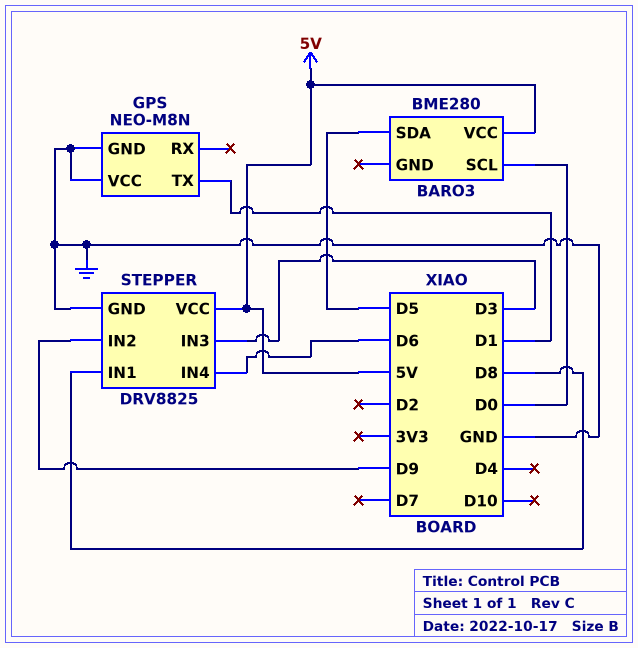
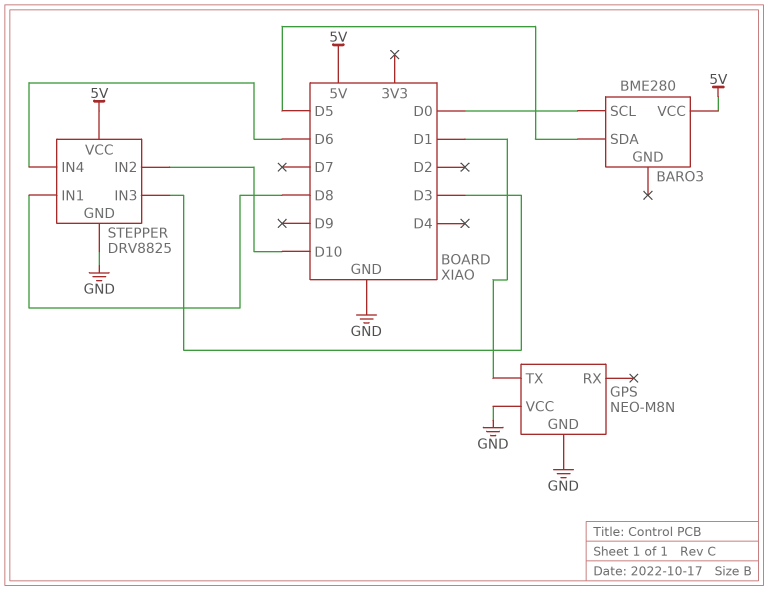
STEPPER pin IN2: D9 -> D10

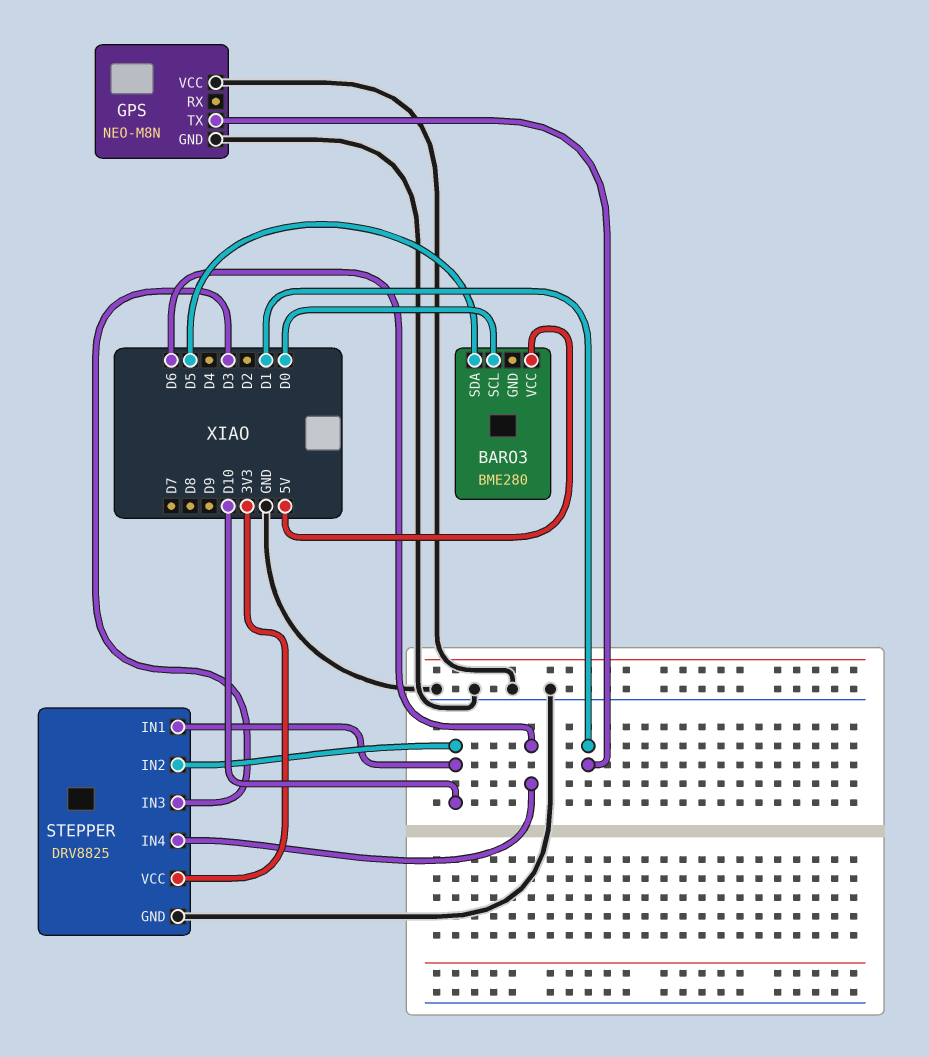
STEPPER pin IN1: D8 -> D10
STEPPER pin VCC: 5V -> 3V3

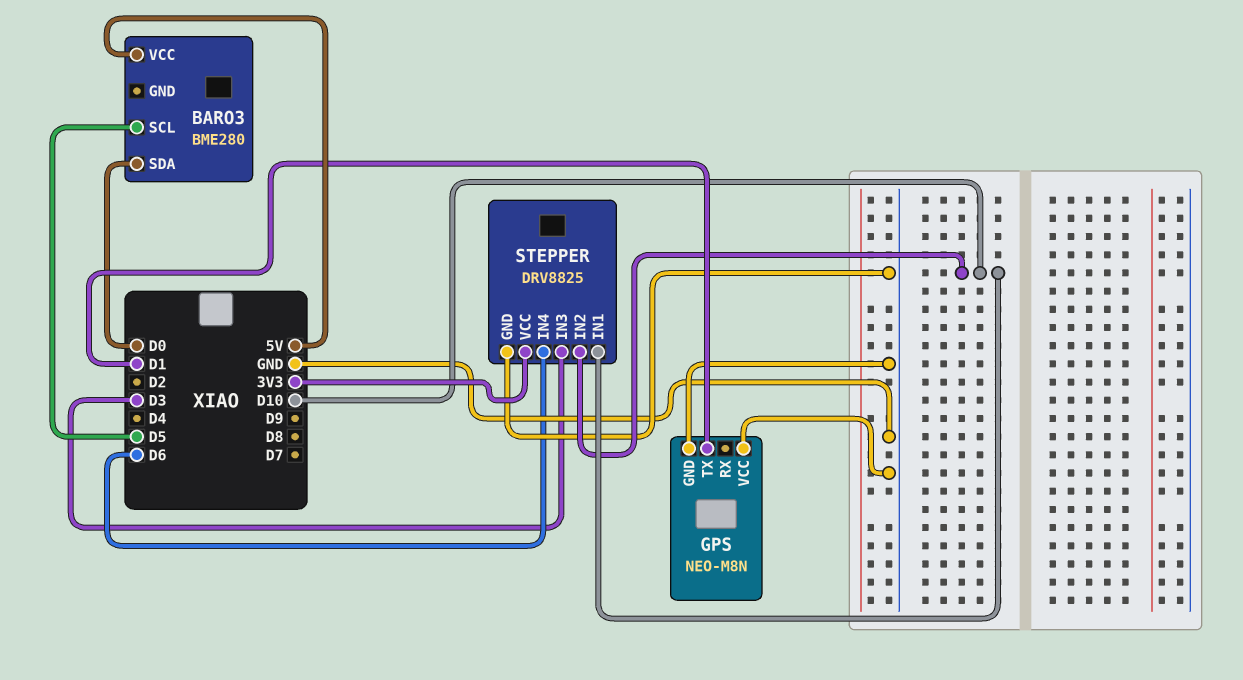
BARO3 pin SCL: D0 -> D5
BARO3 pin SDA: D5 -> D0

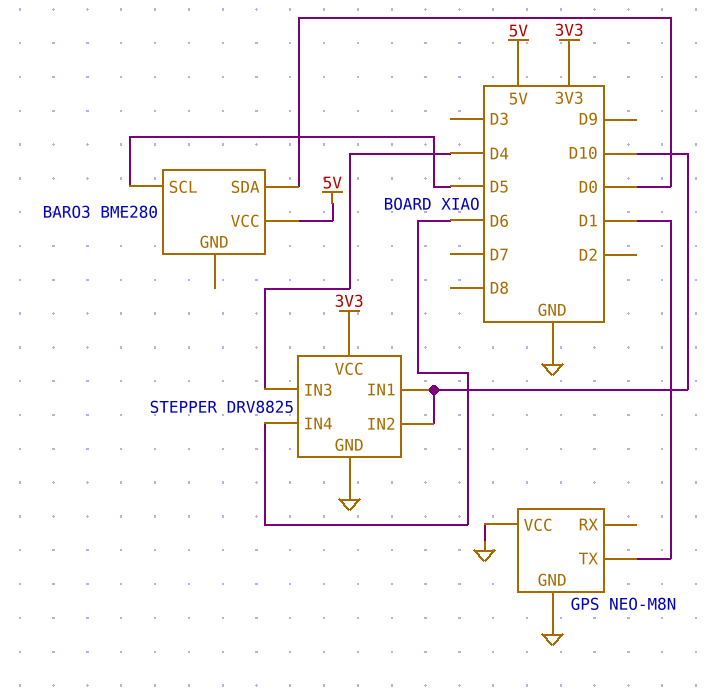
STEPPER pin IN3: D3 -> D4

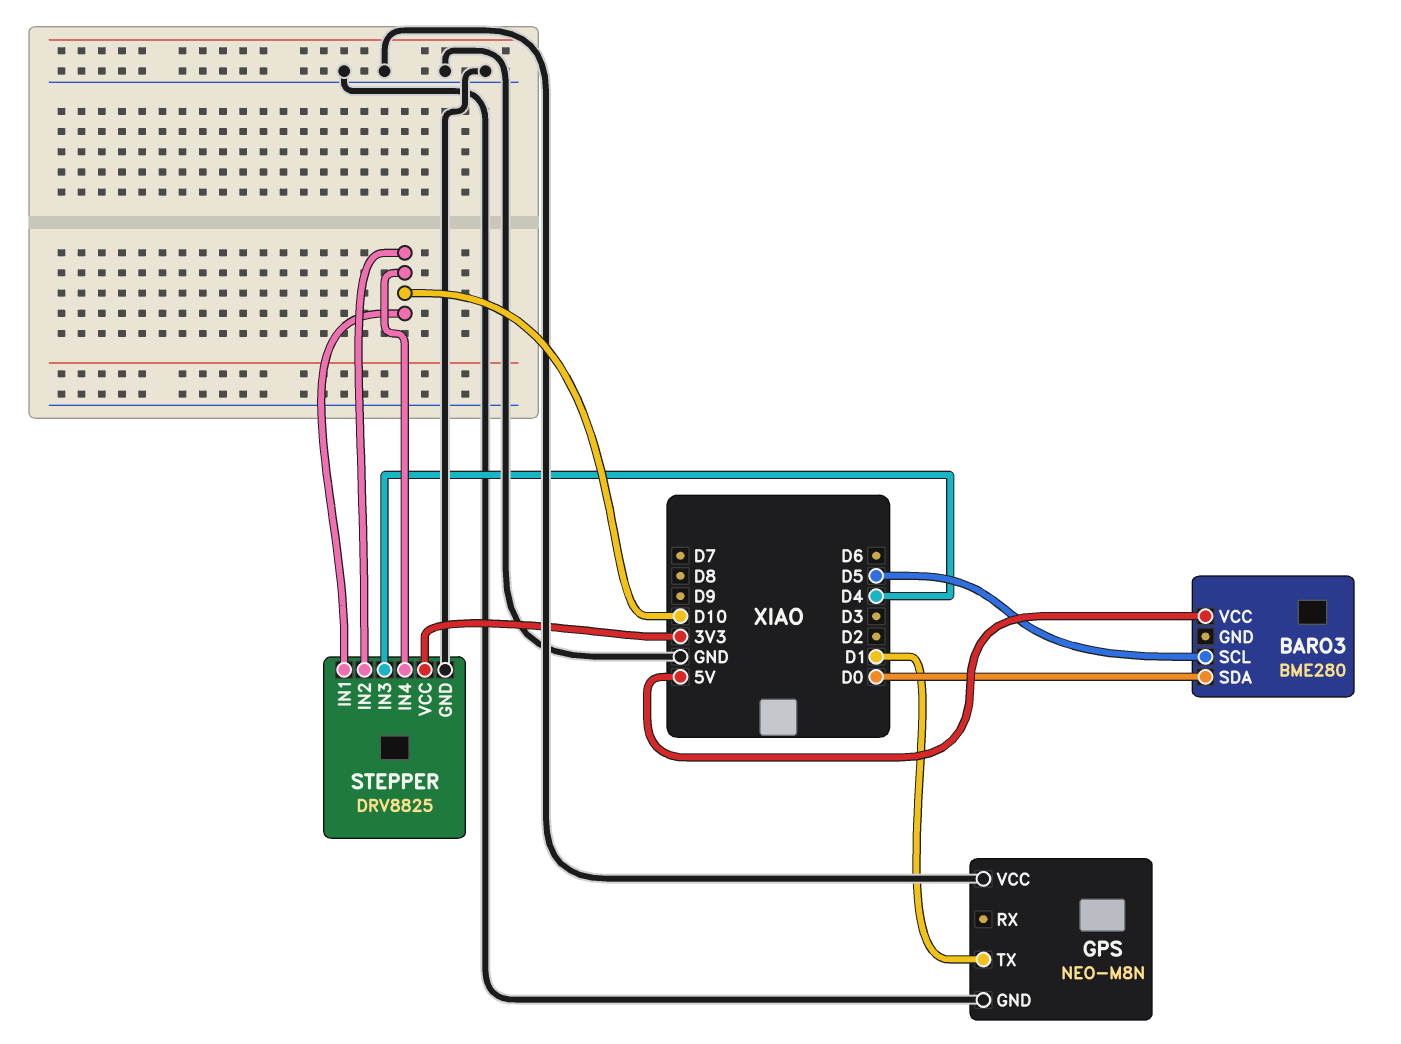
STEPPER pin IN4: D6 -> D10

